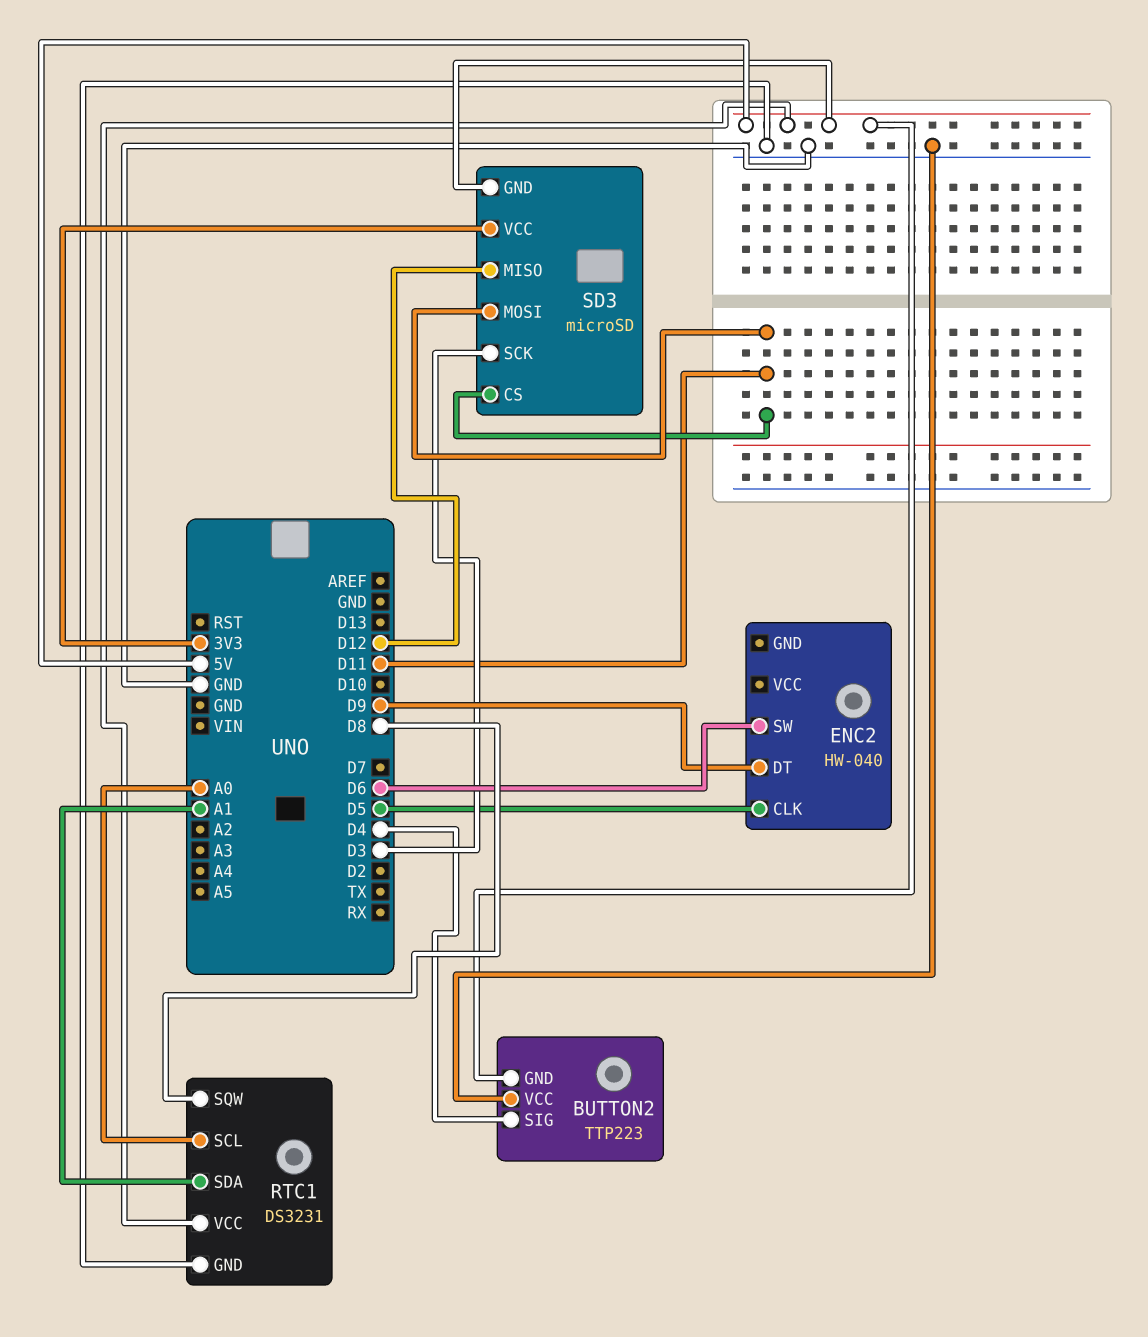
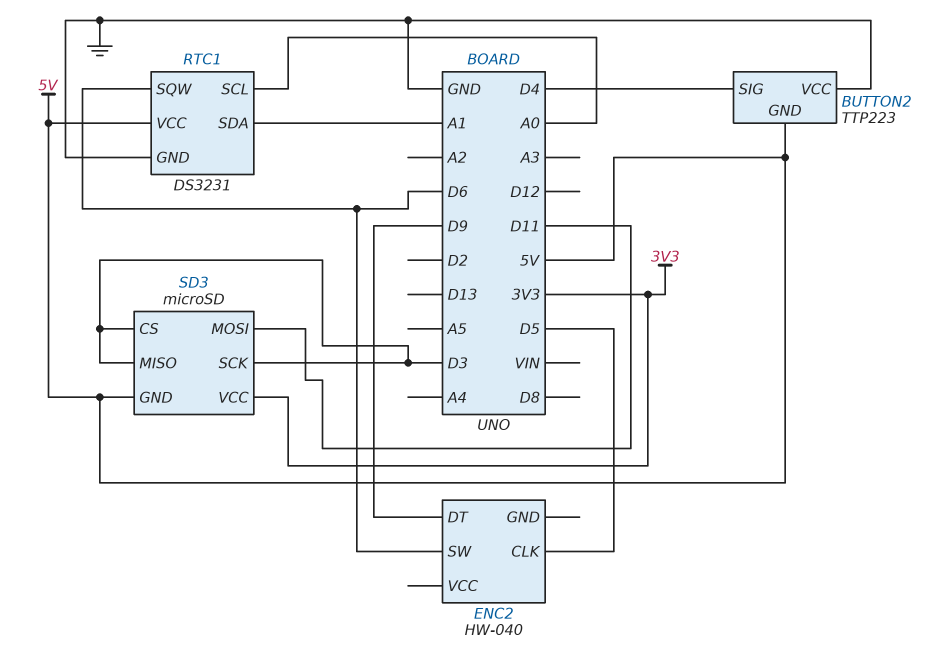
RTC1 pin SQW: D8 -> D6
SD3 pin CS: D11 -> D3
SD3 pin MISO: D12 -> D3

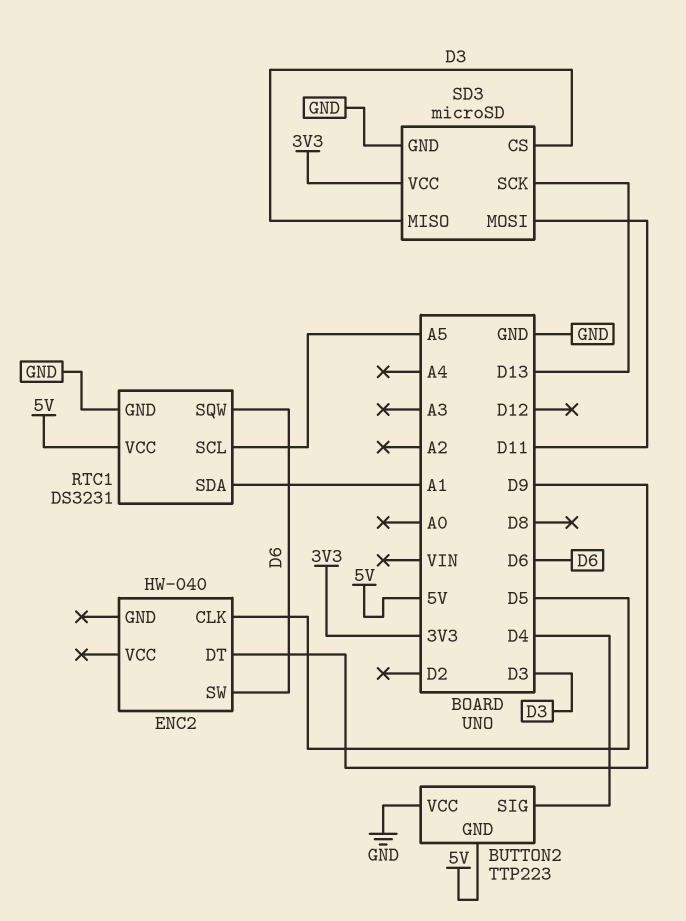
RTC1 pin SCL: A0 -> A5
SD3 pin GND: 5V -> GND
SD3 pin SCK: D3 -> D13

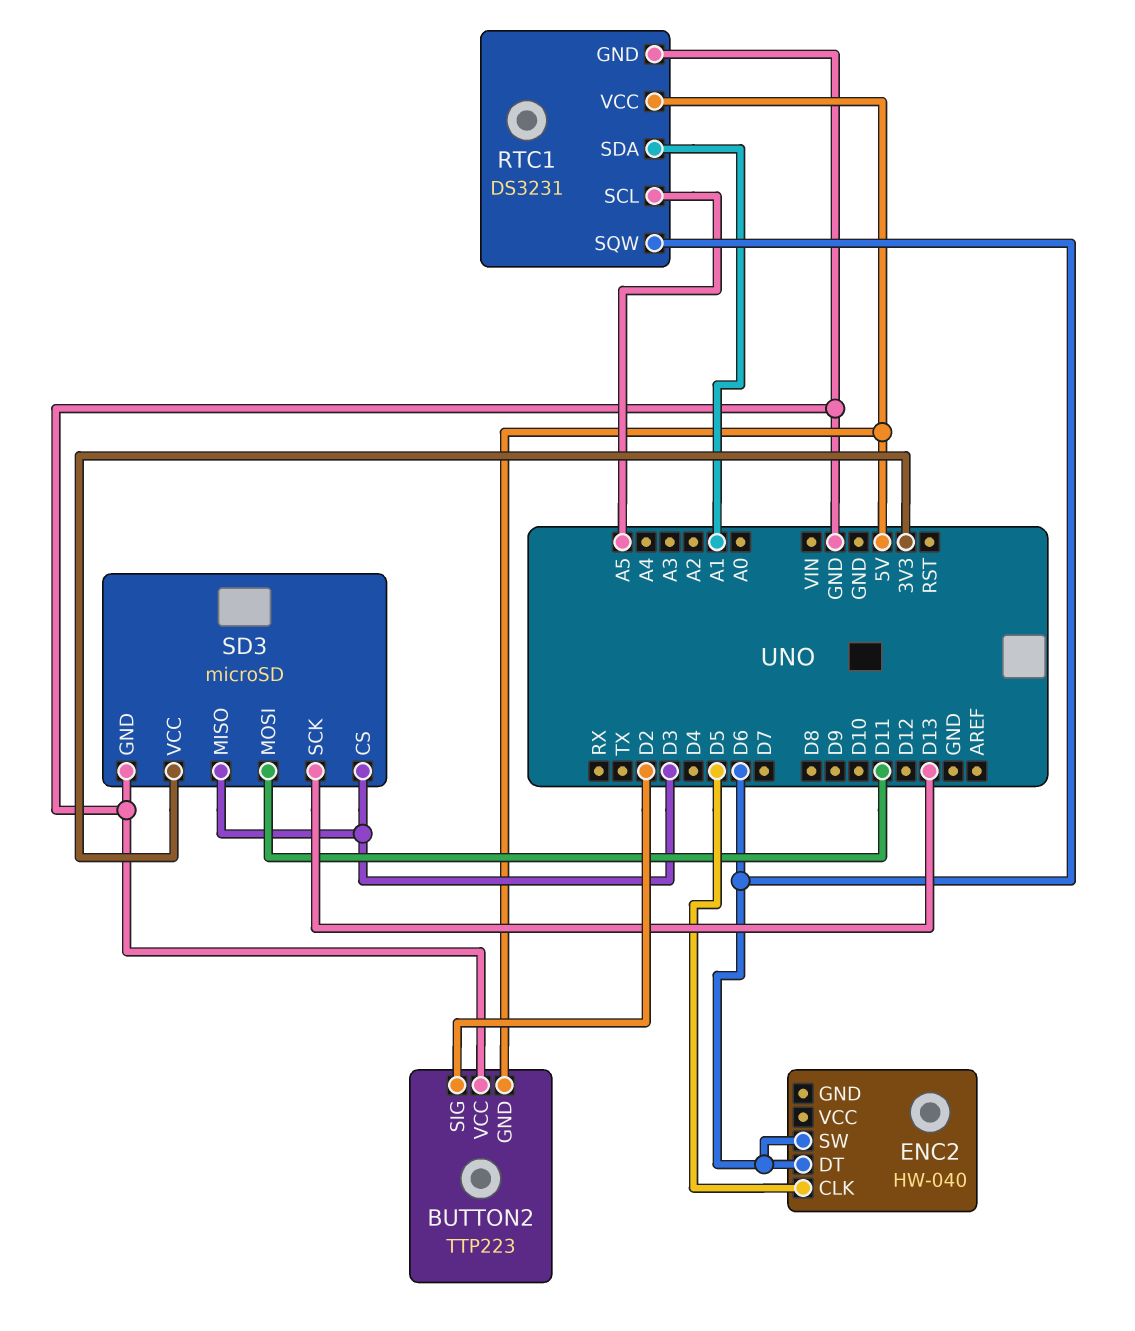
BUTTON2 pin SIG: D4 -> D2
ENC2 pin DT: D9 -> D6

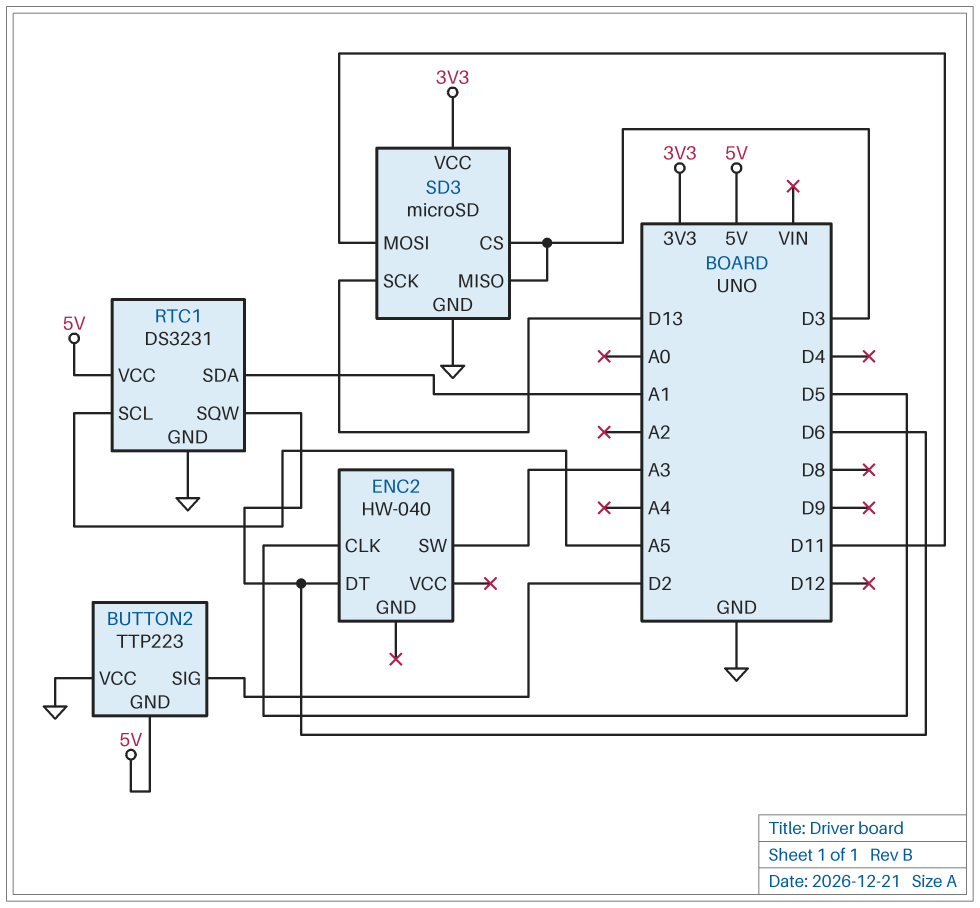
ENC2 pin SW: D6 -> A3

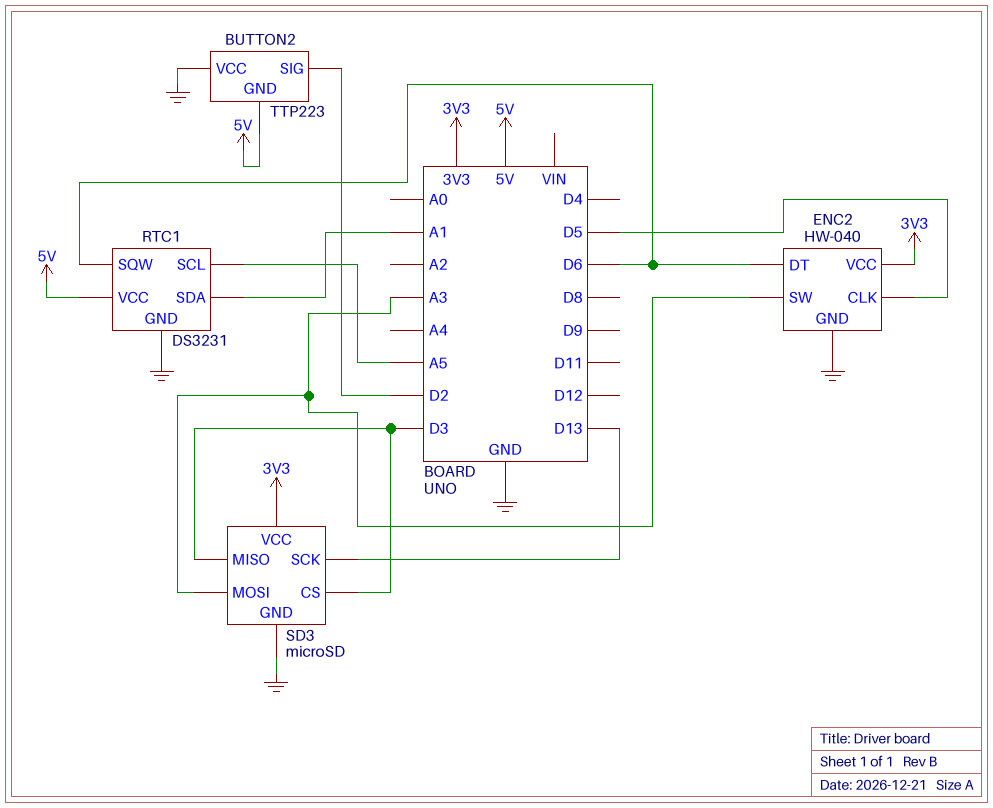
ENC2 pin GND: none -> GND
ENC2 pin VCC: none -> 3V3
SD3 pin MOSI: D11 -> A3

